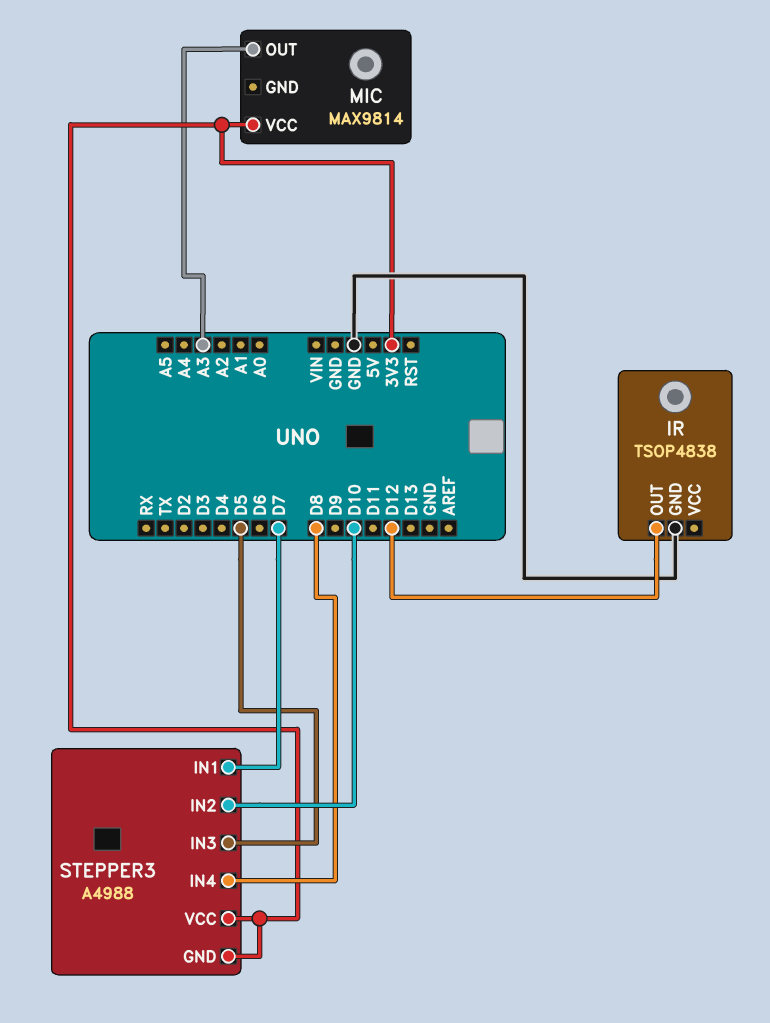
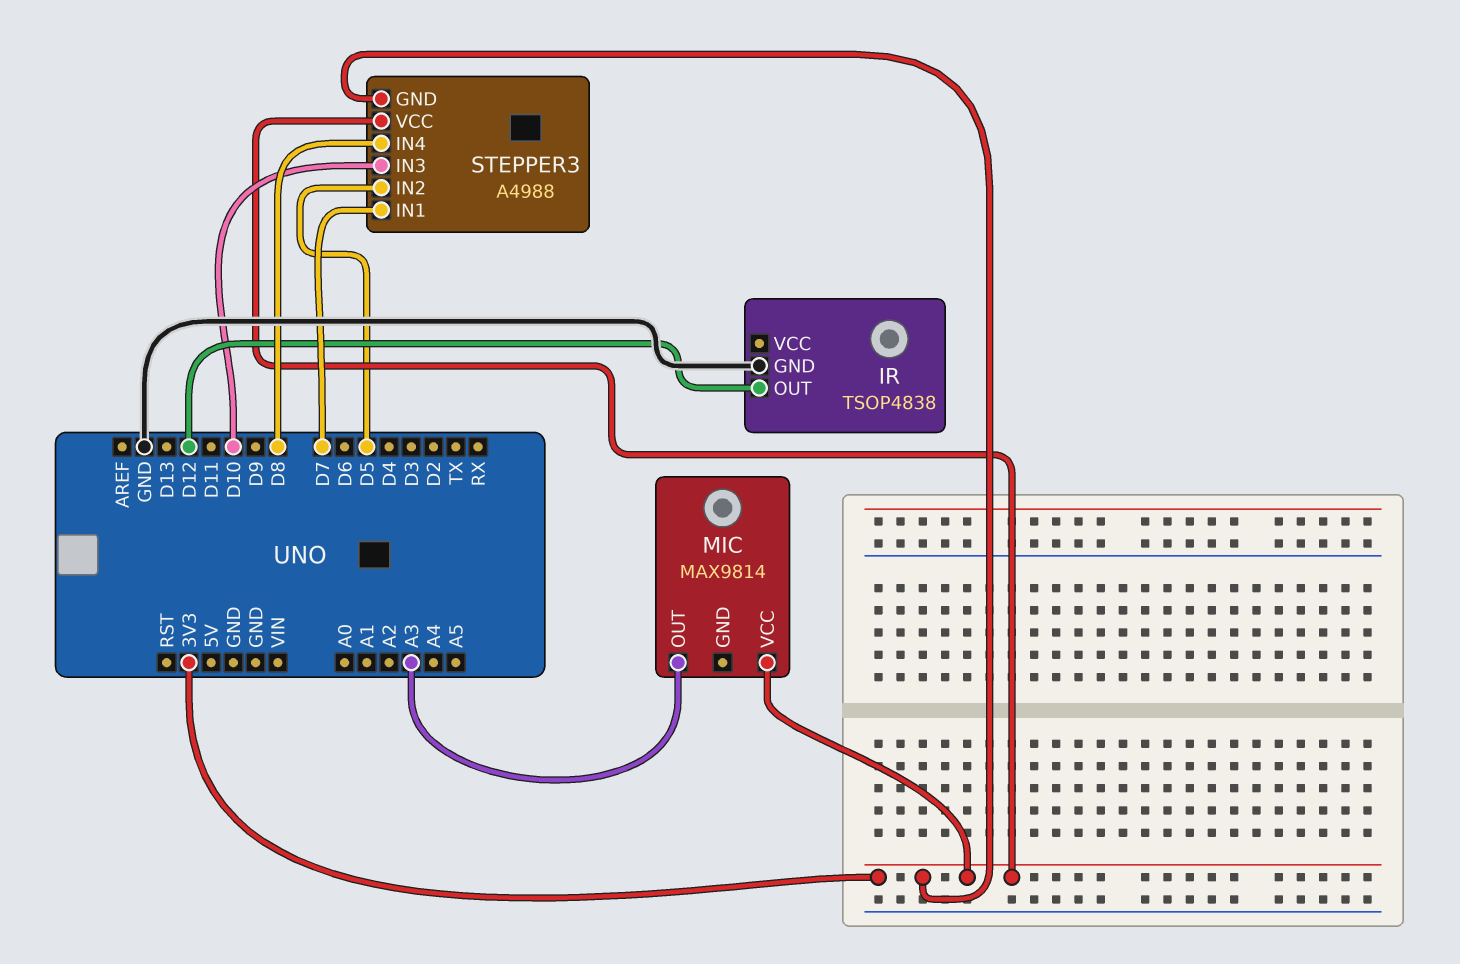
STEPPER3 pin IN2: D10 -> D5
STEPPER3 pin IN3: D5 -> D10

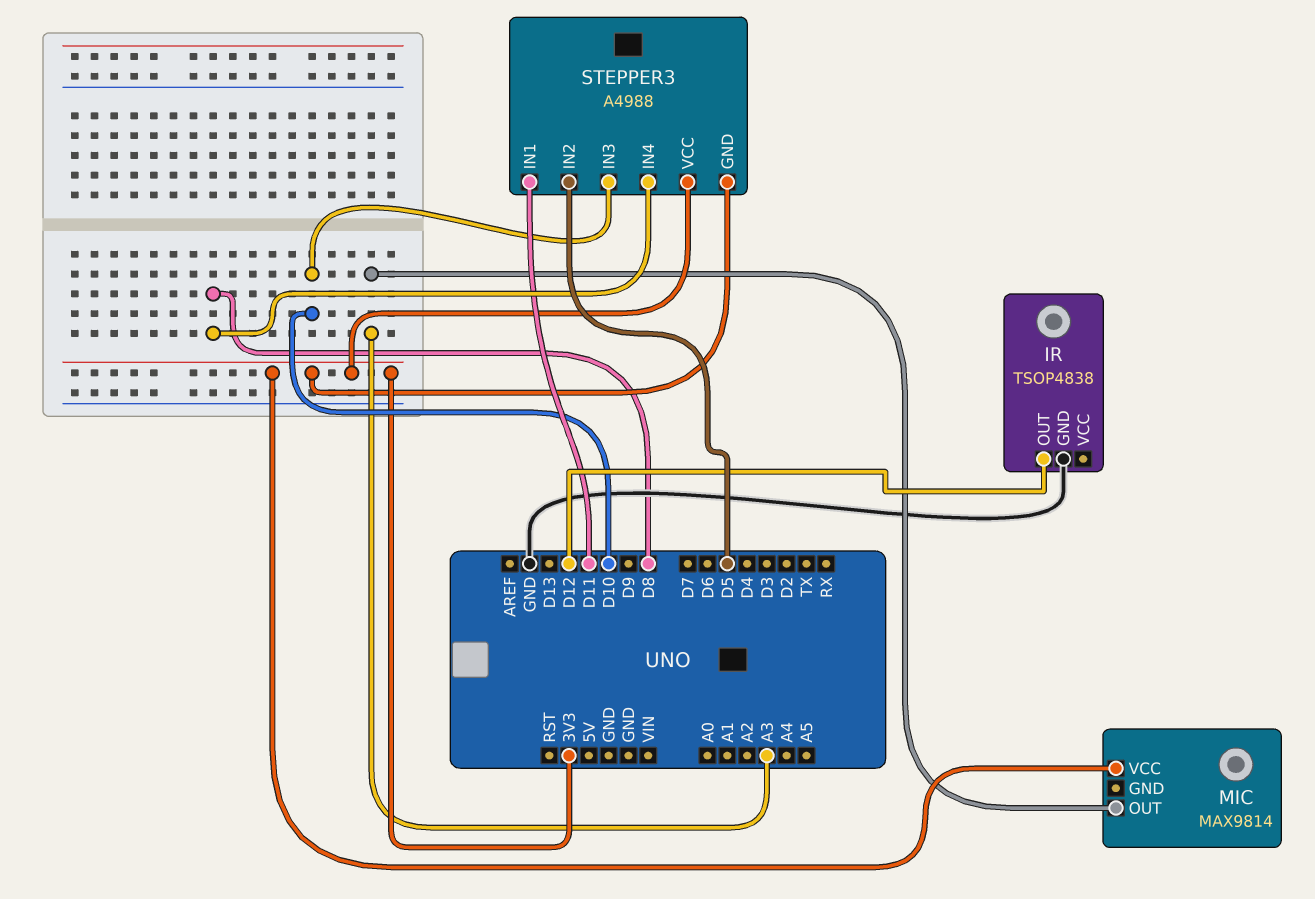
STEPPER3 pin IN1: D7 -> D11

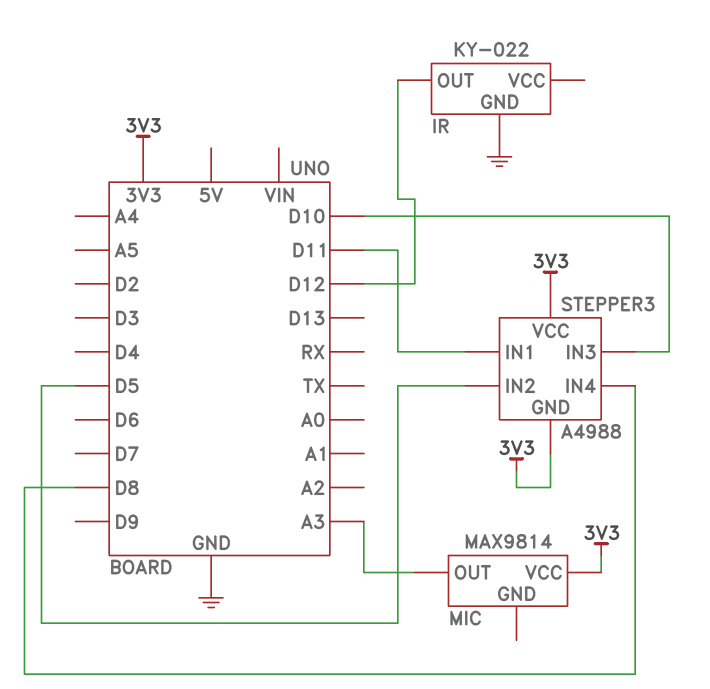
IR: TSOP4838 -> KY-022

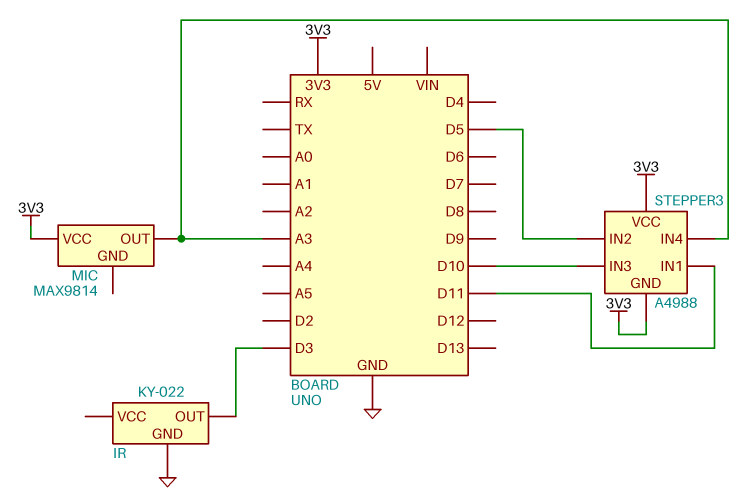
IR pin OUT: D12 -> D3
STEPPER3 pin IN4: D8 -> A3

